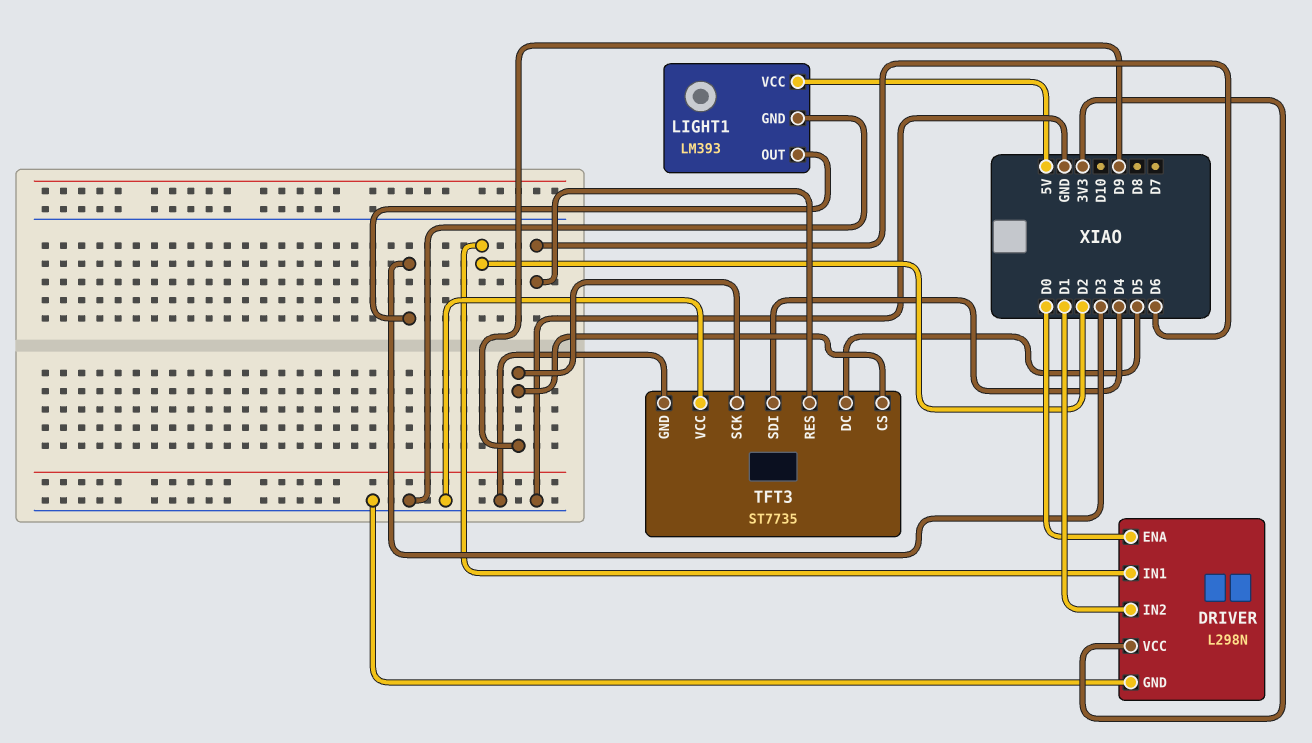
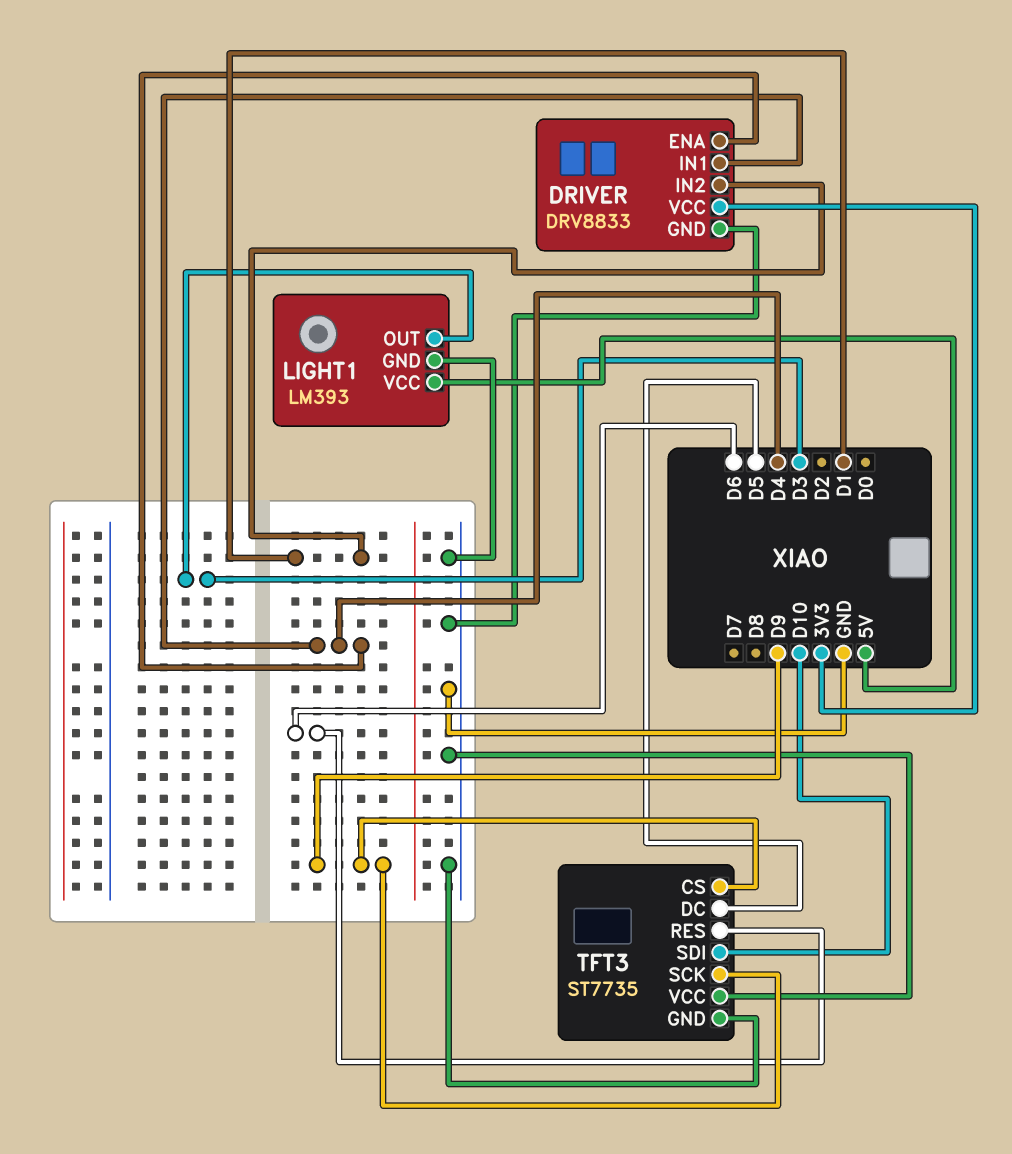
DRIVER: L298N -> DRV8833
DRIVER pin ENA: D0 -> D4
DRIVER pin IN1: D2 -> D4
TFT3 pin SDI: D4 -> D10

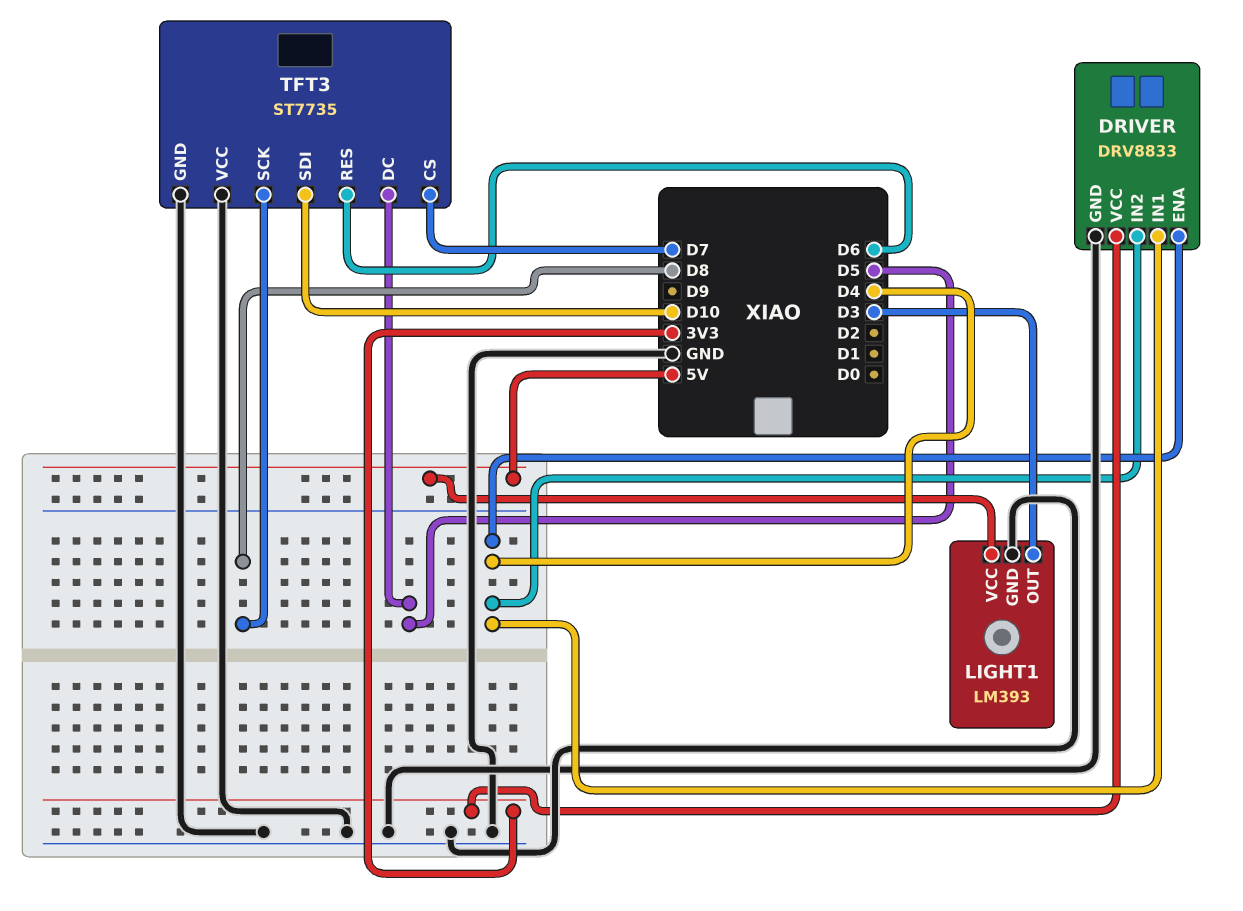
DRIVER pin IN2: D1 -> D4
TFT3 pin CS: D9 -> D7
TFT3 pin SCK: D9 -> D8

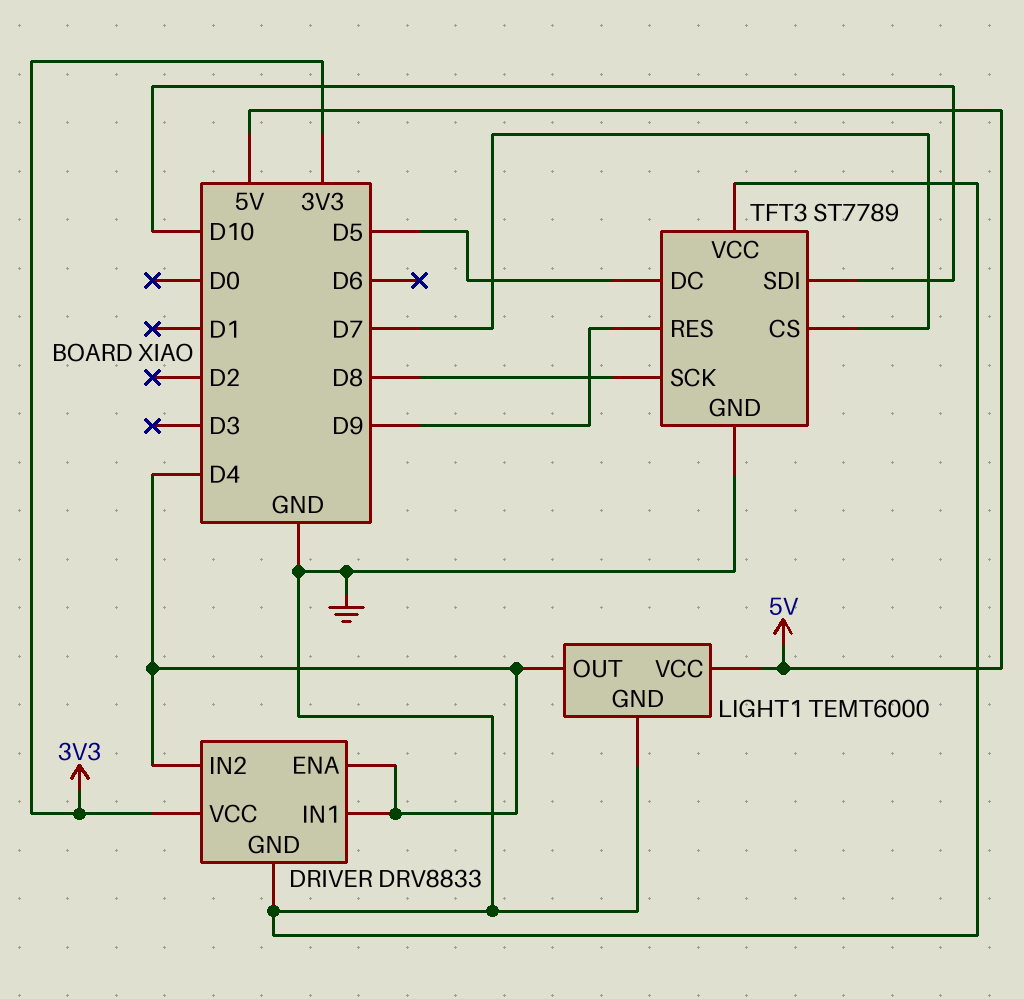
LIGHT1: LM393 -> TEMT6000
LIGHT1 pin OUT: D3 -> D4
TFT3: ST7735 -> ST7789
TFT3 pin RES: D6 -> D9

